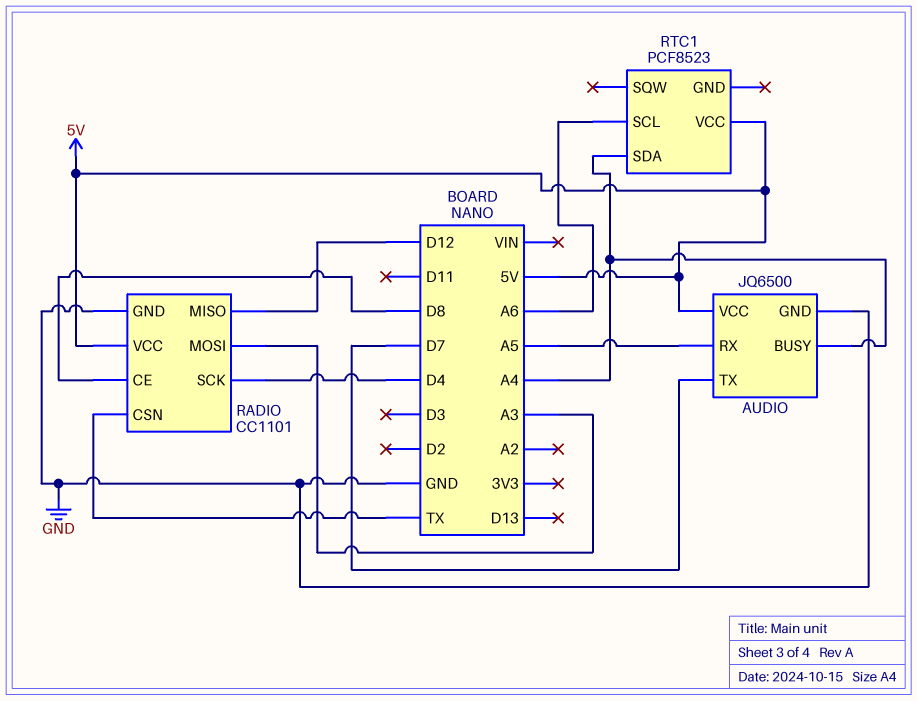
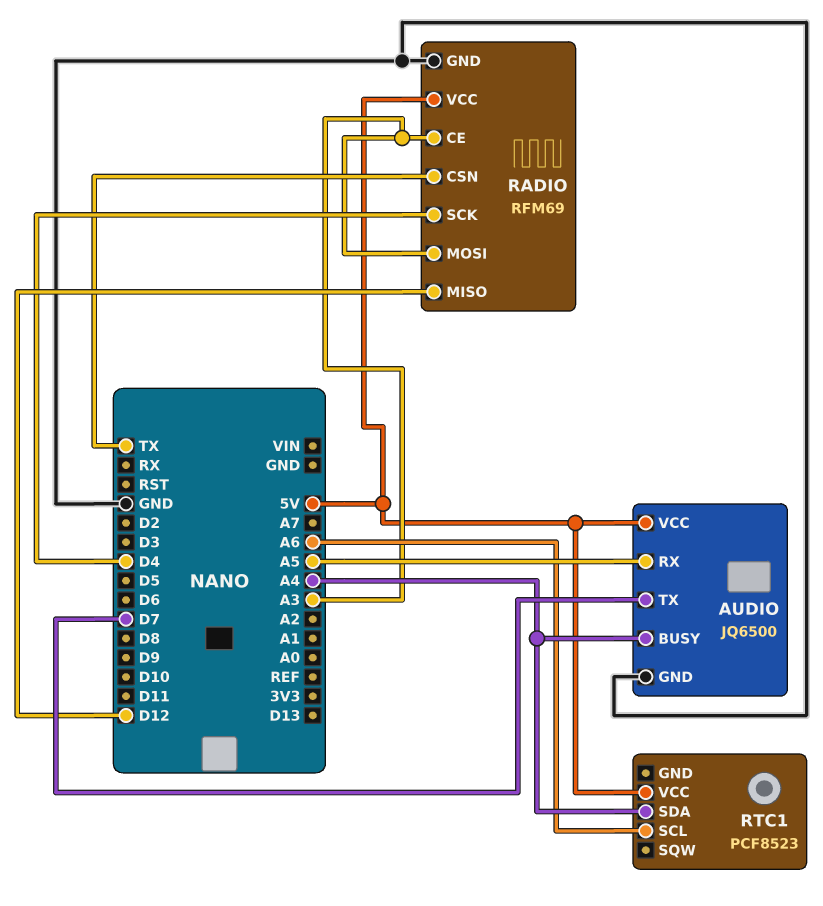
RADIO: CC1101 -> RFM69
RADIO pin CE: D8 -> A3

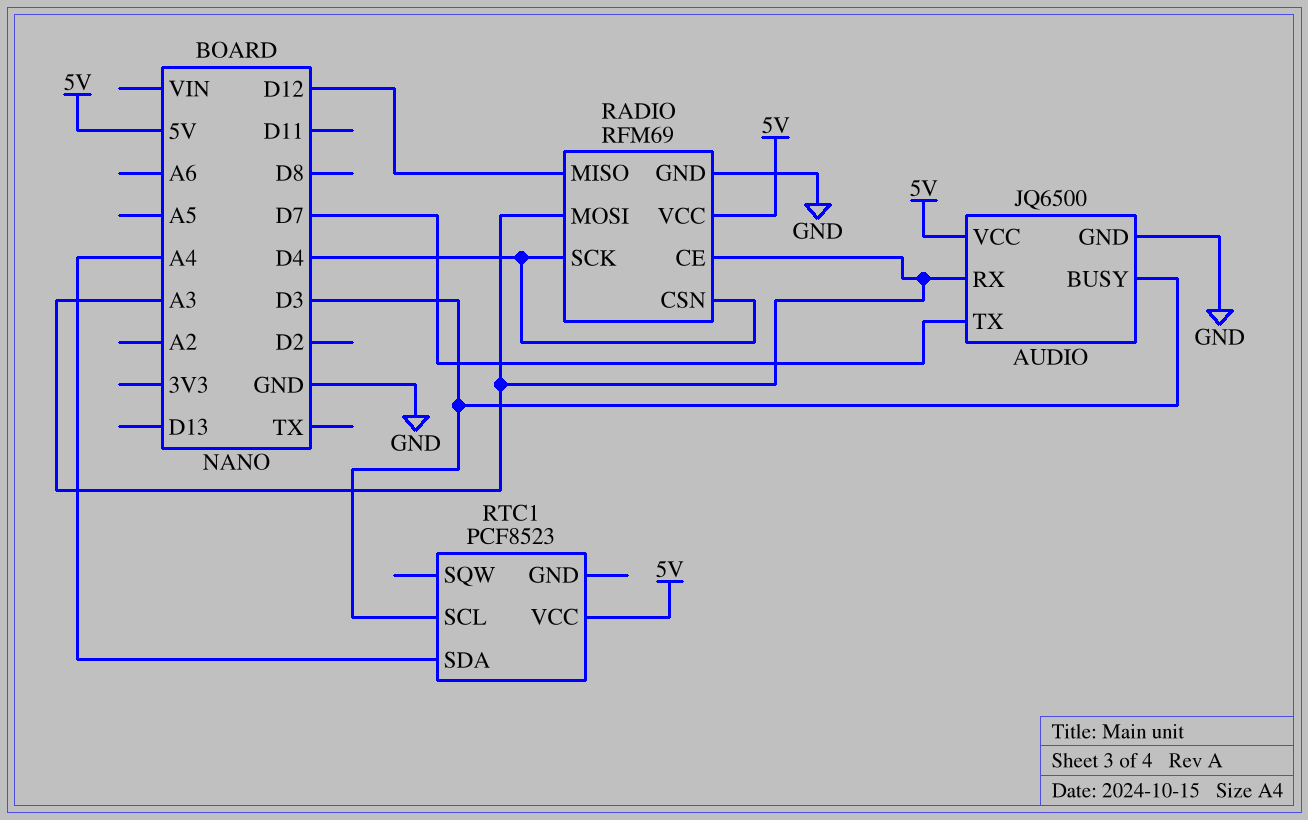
AUDIO pin BUSY: A4 -> D3
AUDIO pin RX: A5 -> A3
RADIO pin CSN: TX -> D4
RTC1 pin SCL: A6 -> D3

